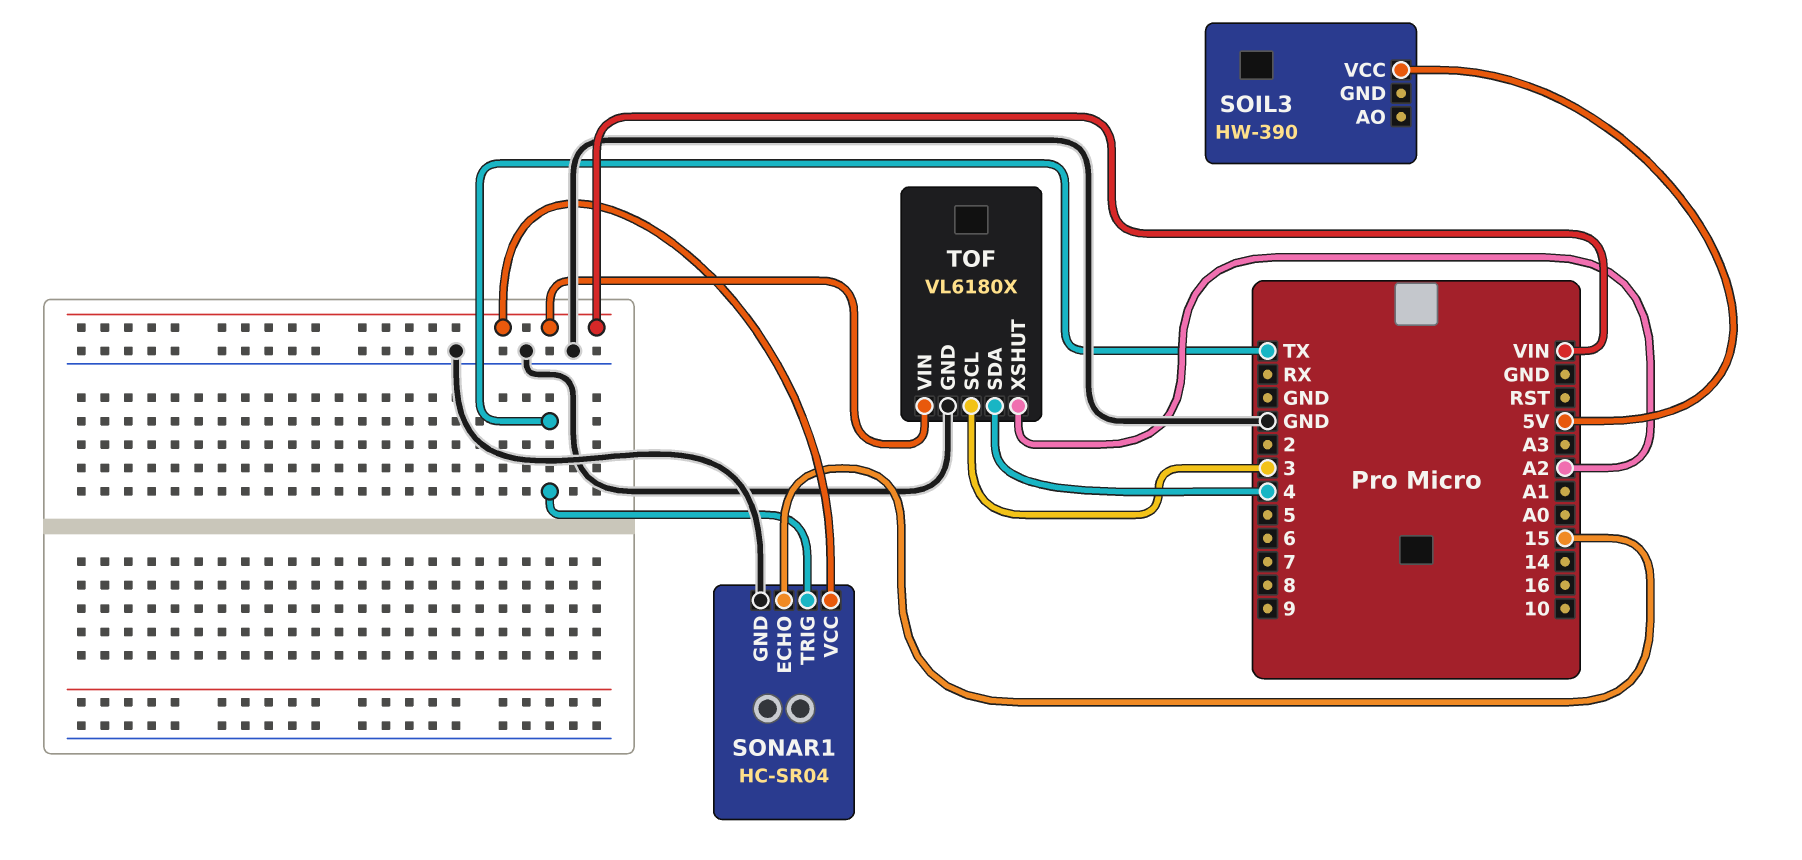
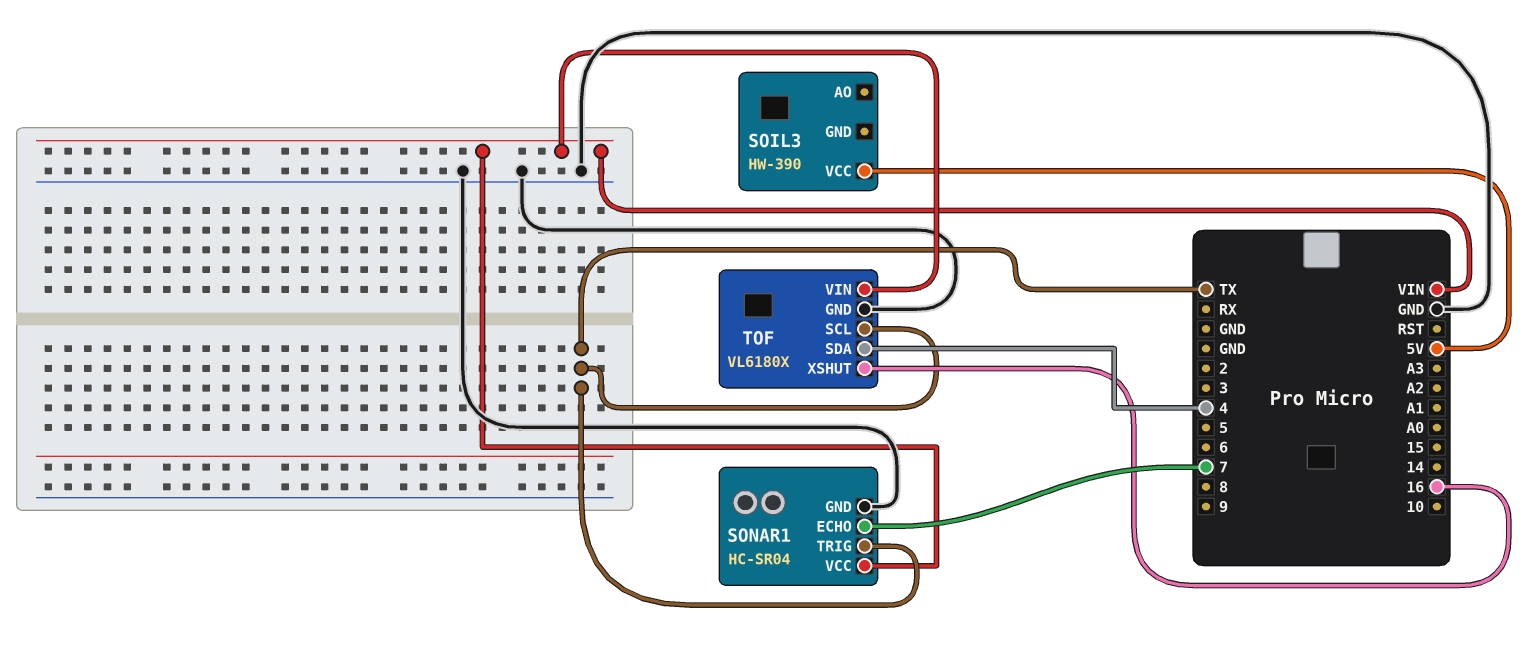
SONAR1 pin ECHO: 15 -> 7
TOF pin SCL: 3 -> TX
TOF pin XSHUT: A2 -> 16

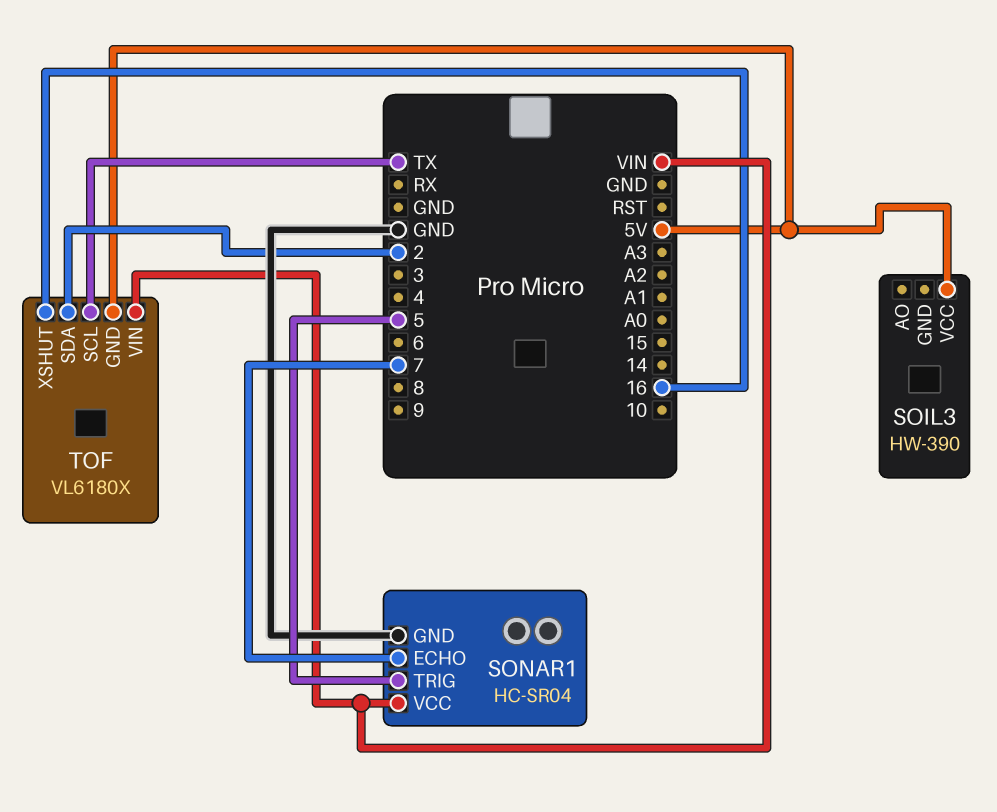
SONAR1 pin TRIG: TX -> 5
TOF pin GND: GND -> 5V
TOF pin SDA: 4 -> 2

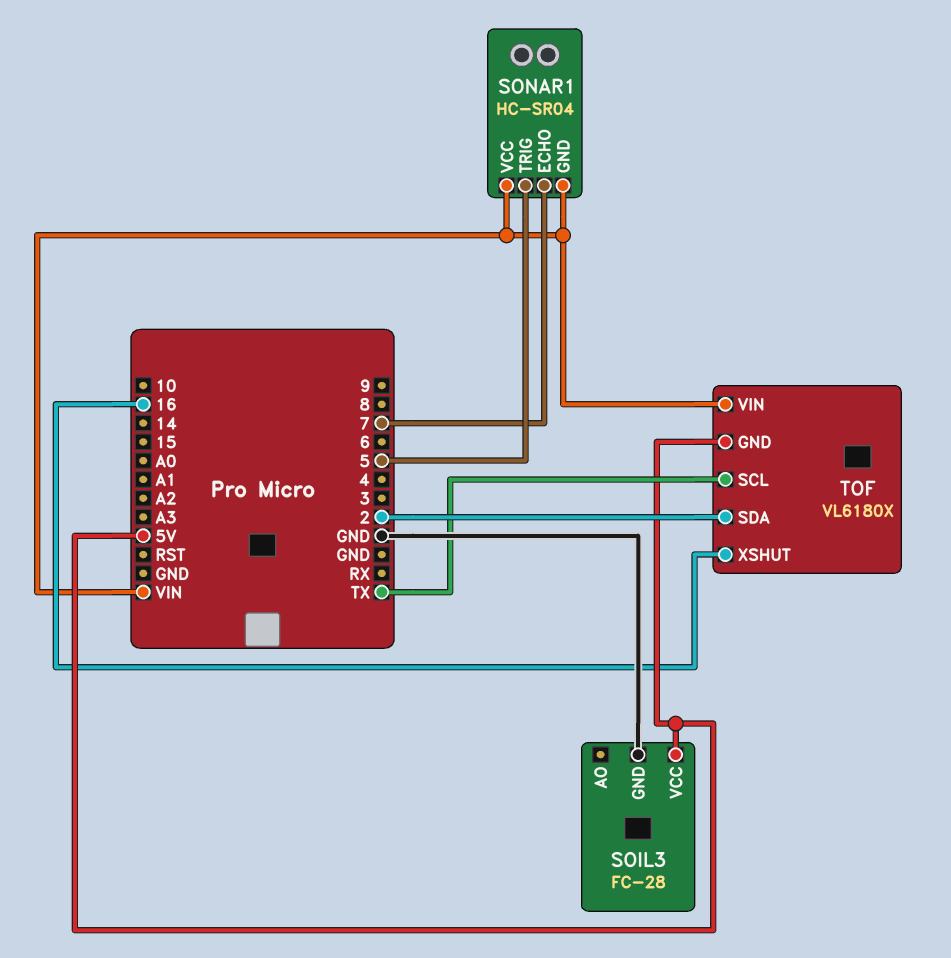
SOIL3: HW-390 -> FC-28
SOIL3 pin GND: none -> GND
SONAR1 pin GND: GND -> VIN

